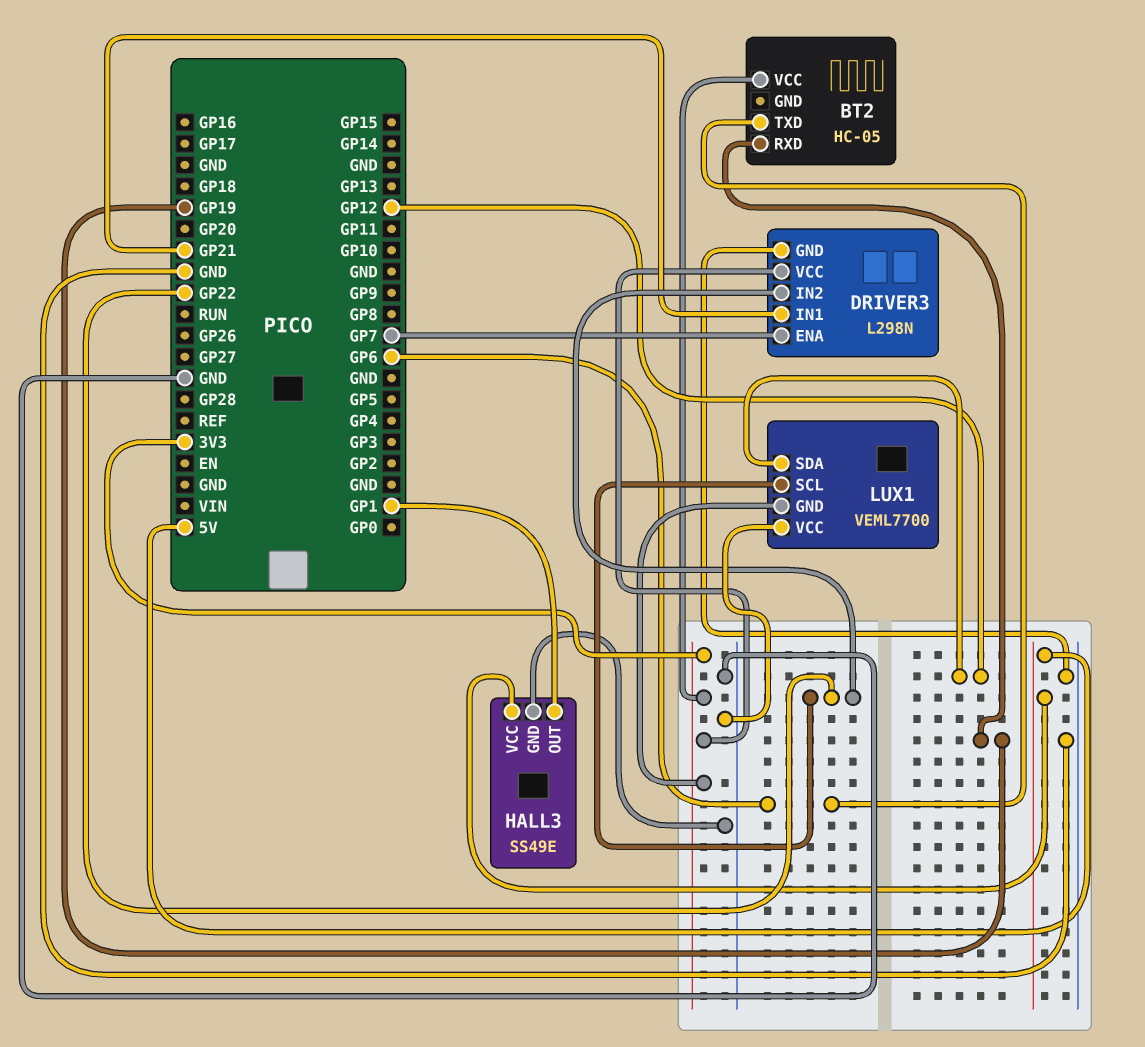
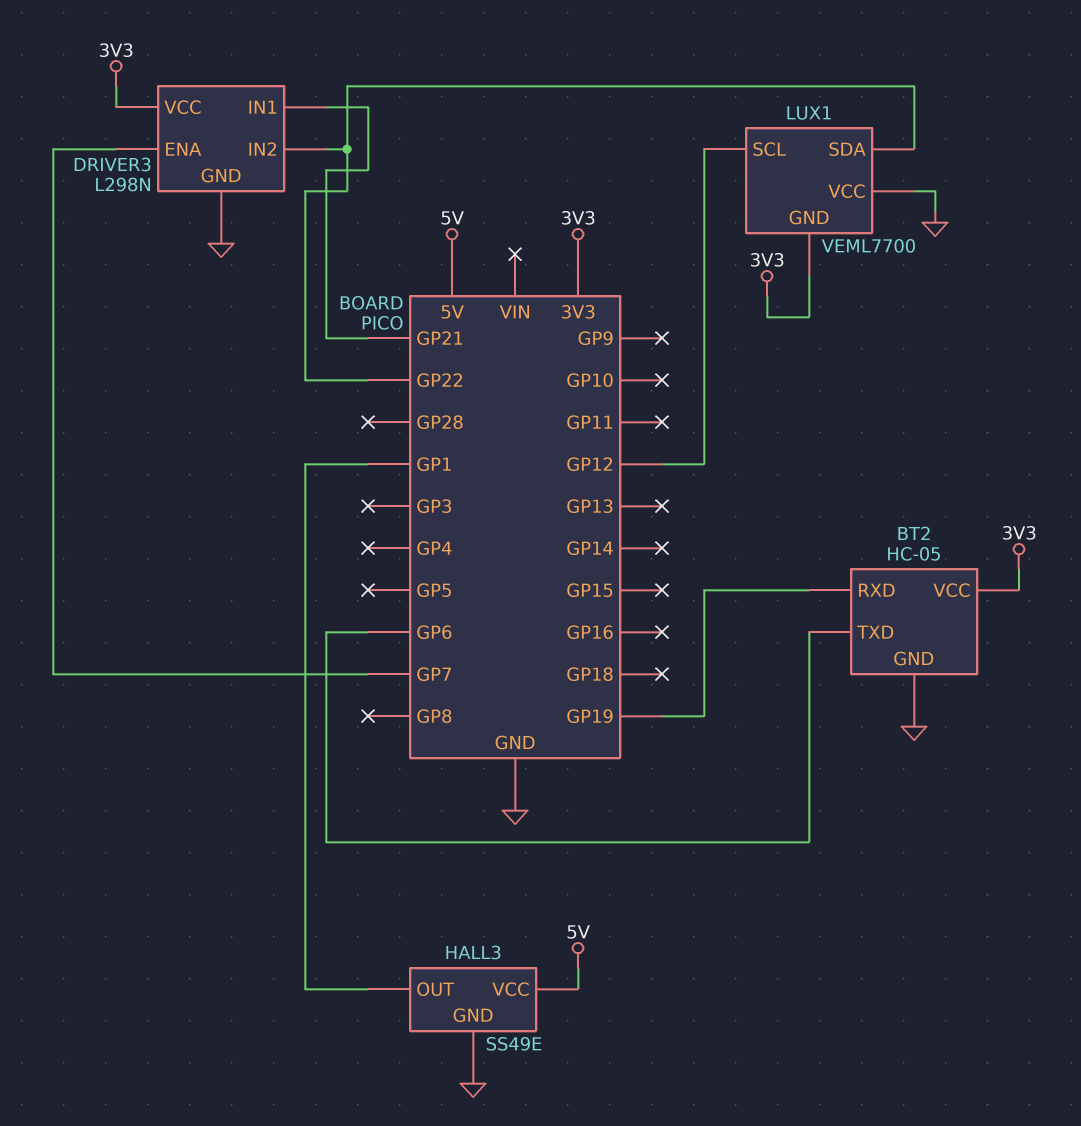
BT2 pin GND: none -> GND
LUX1 pin SCL: GP22 -> GP12
LUX1 pin SDA: GP12 -> GP22

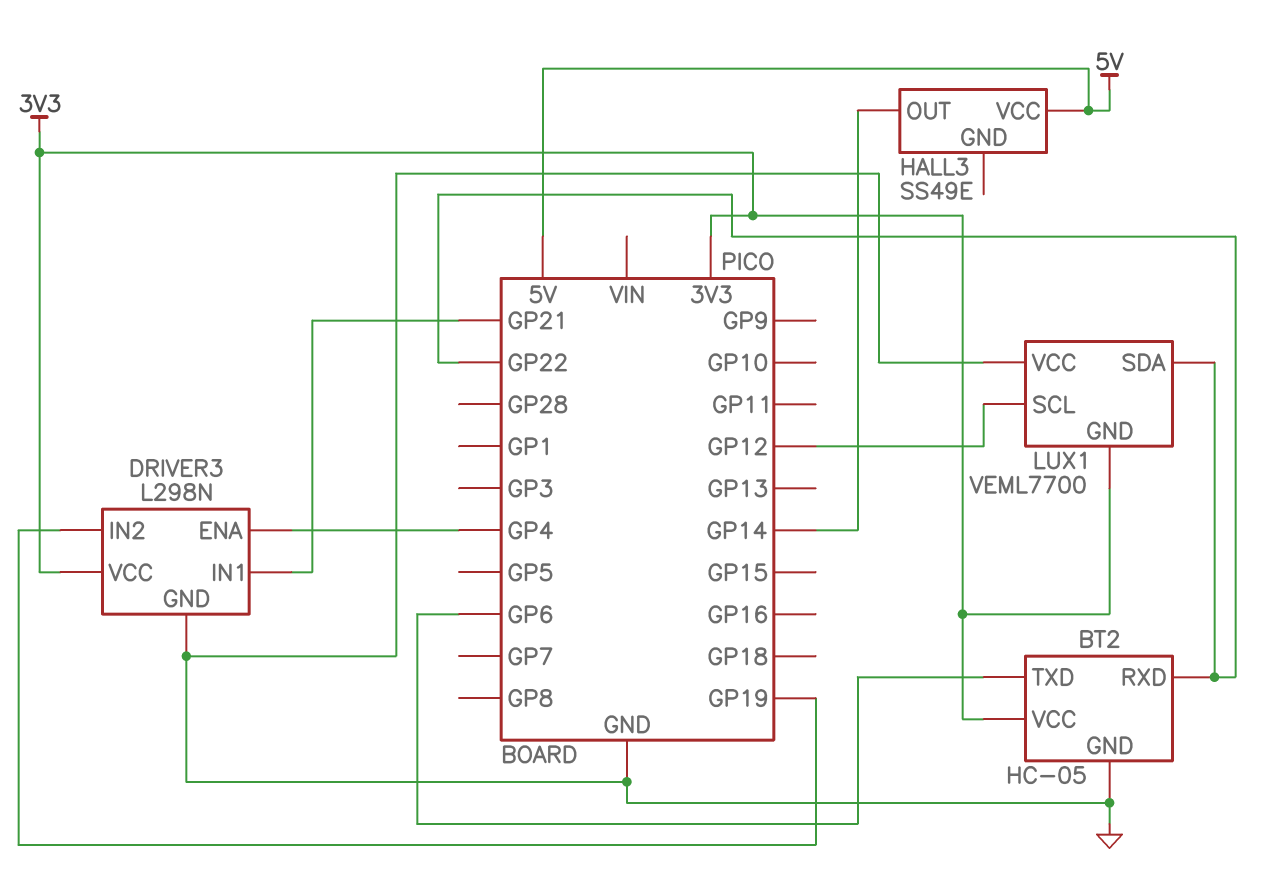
BT2 pin RXD: GP19 -> GP22
DRIVER3 pin ENA: GP7 -> GP4
DRIVER3 pin IN2: GP22 -> GP19
HALL3 pin GND: GND -> none
HALL3 pin OUT: GP1 -> GP14

